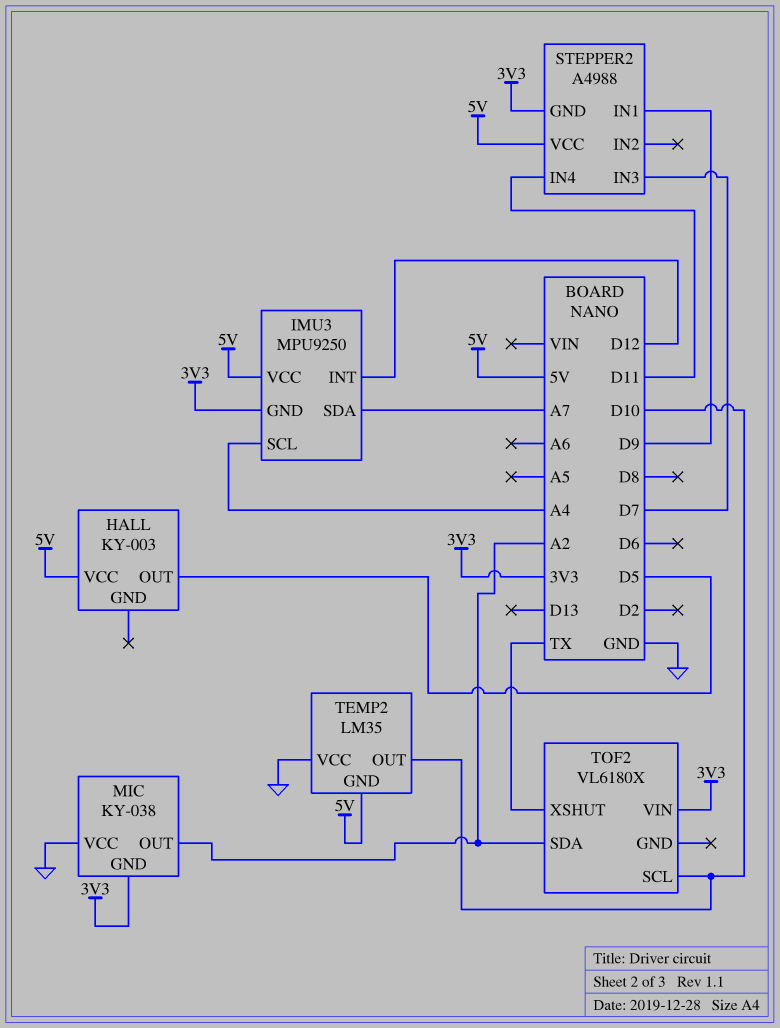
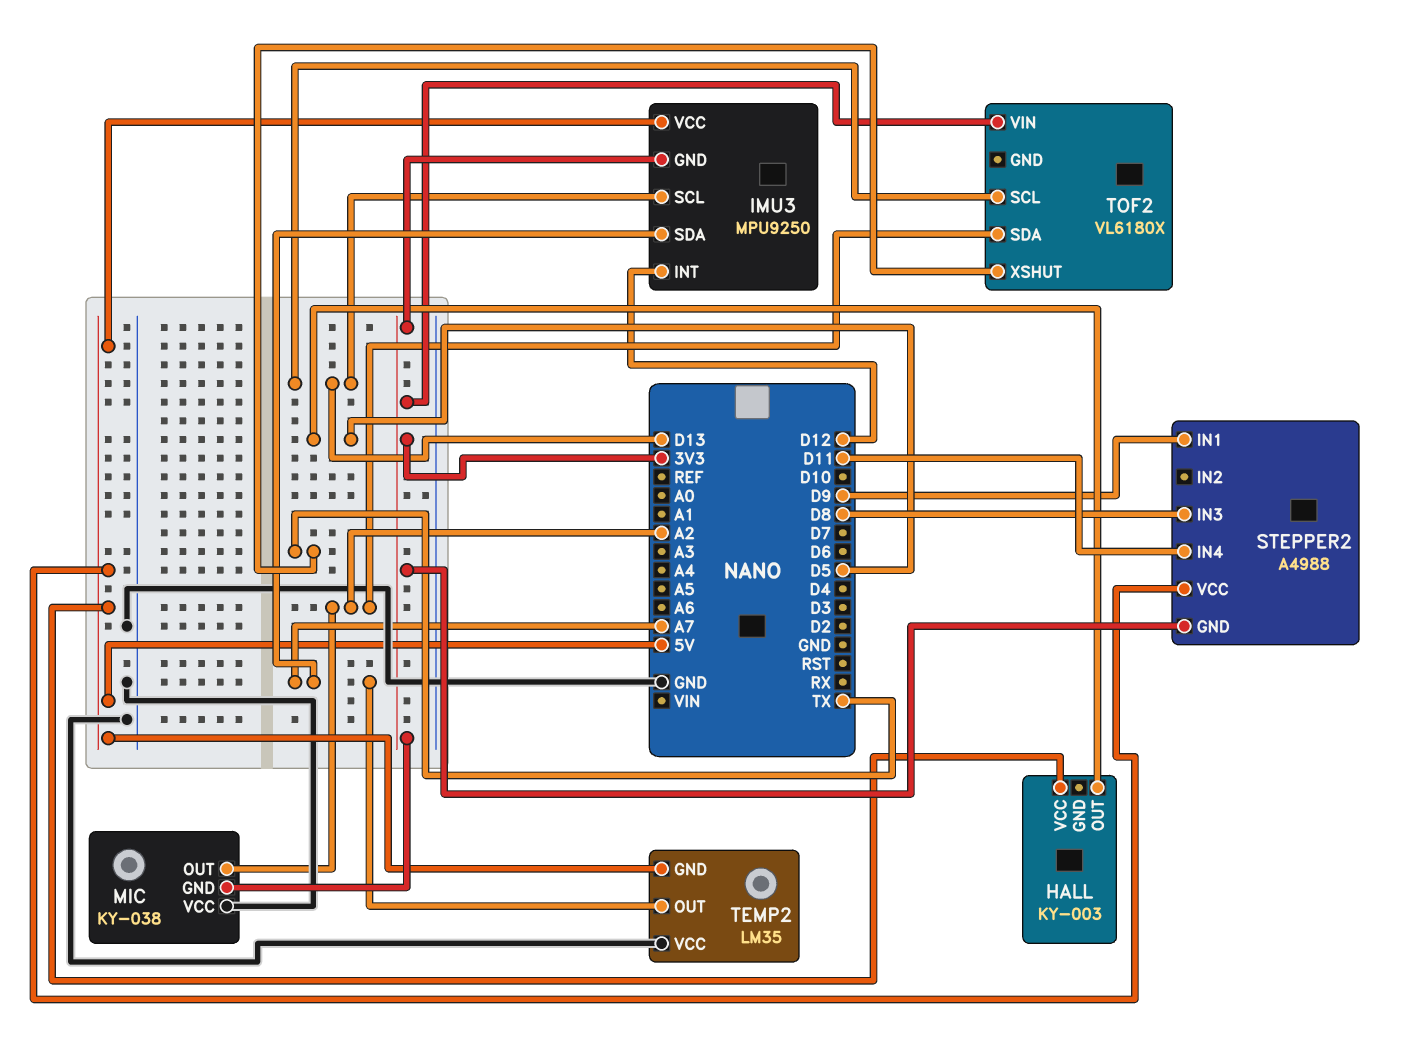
IMU3 pin SCL: A4 -> D13
STEPPER2 pin IN3: D7 -> D8
TEMP2 pin OUT: D10 -> A7
TOF2 pin SCL: D10 -> D13

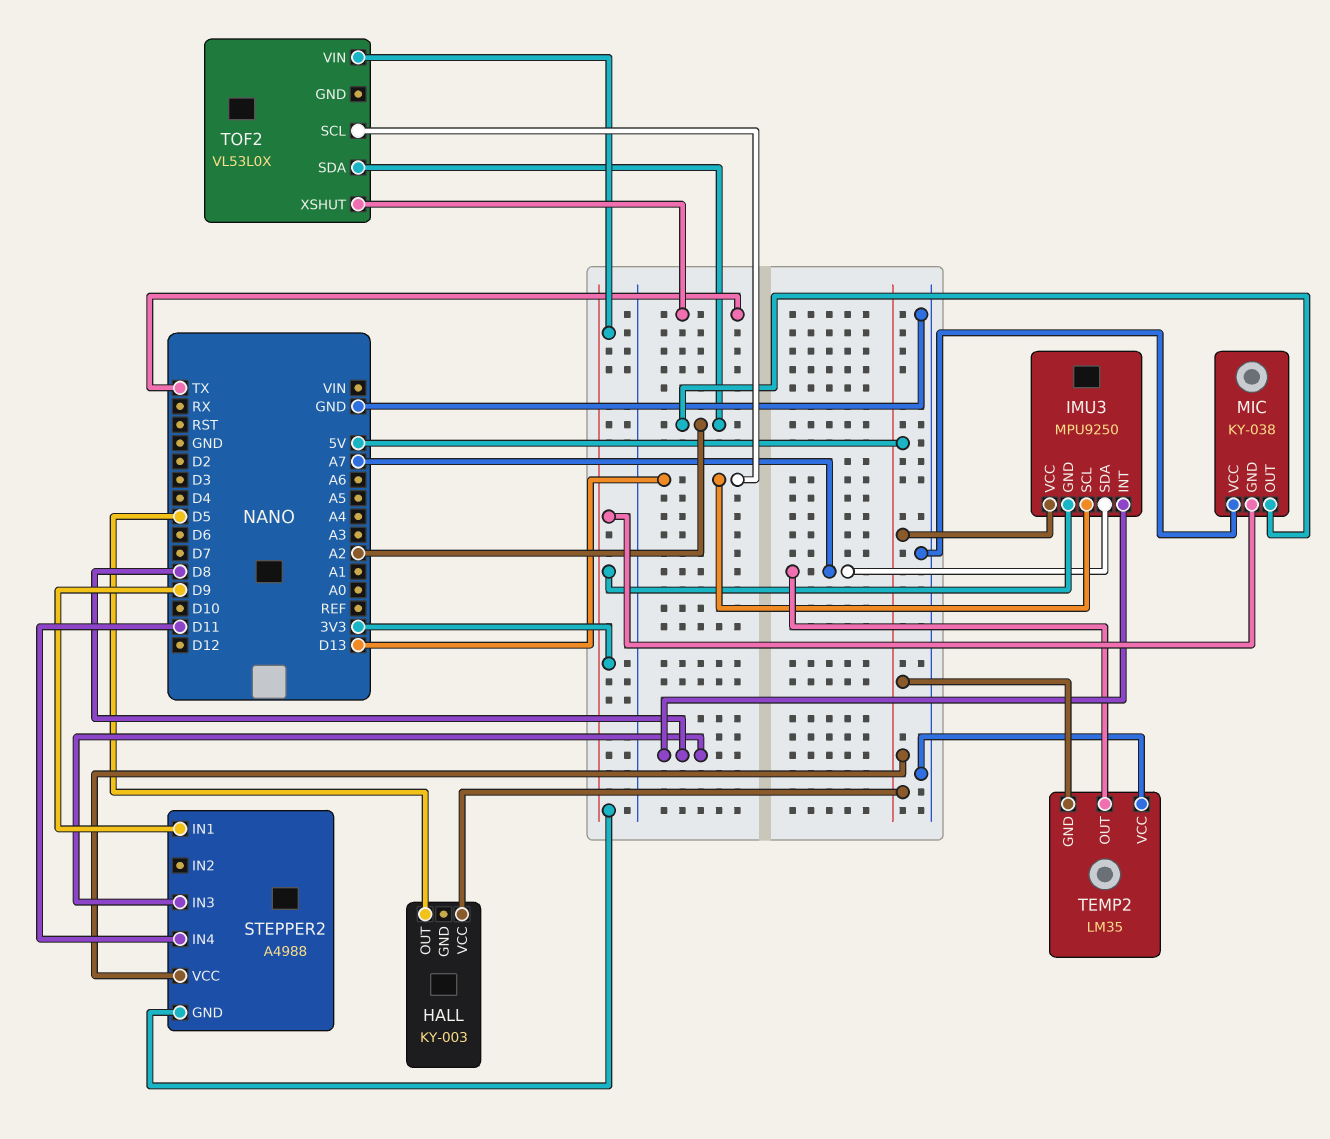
IMU3 pin INT: D12 -> D8
TOF2: VL6180X -> VL53L0X

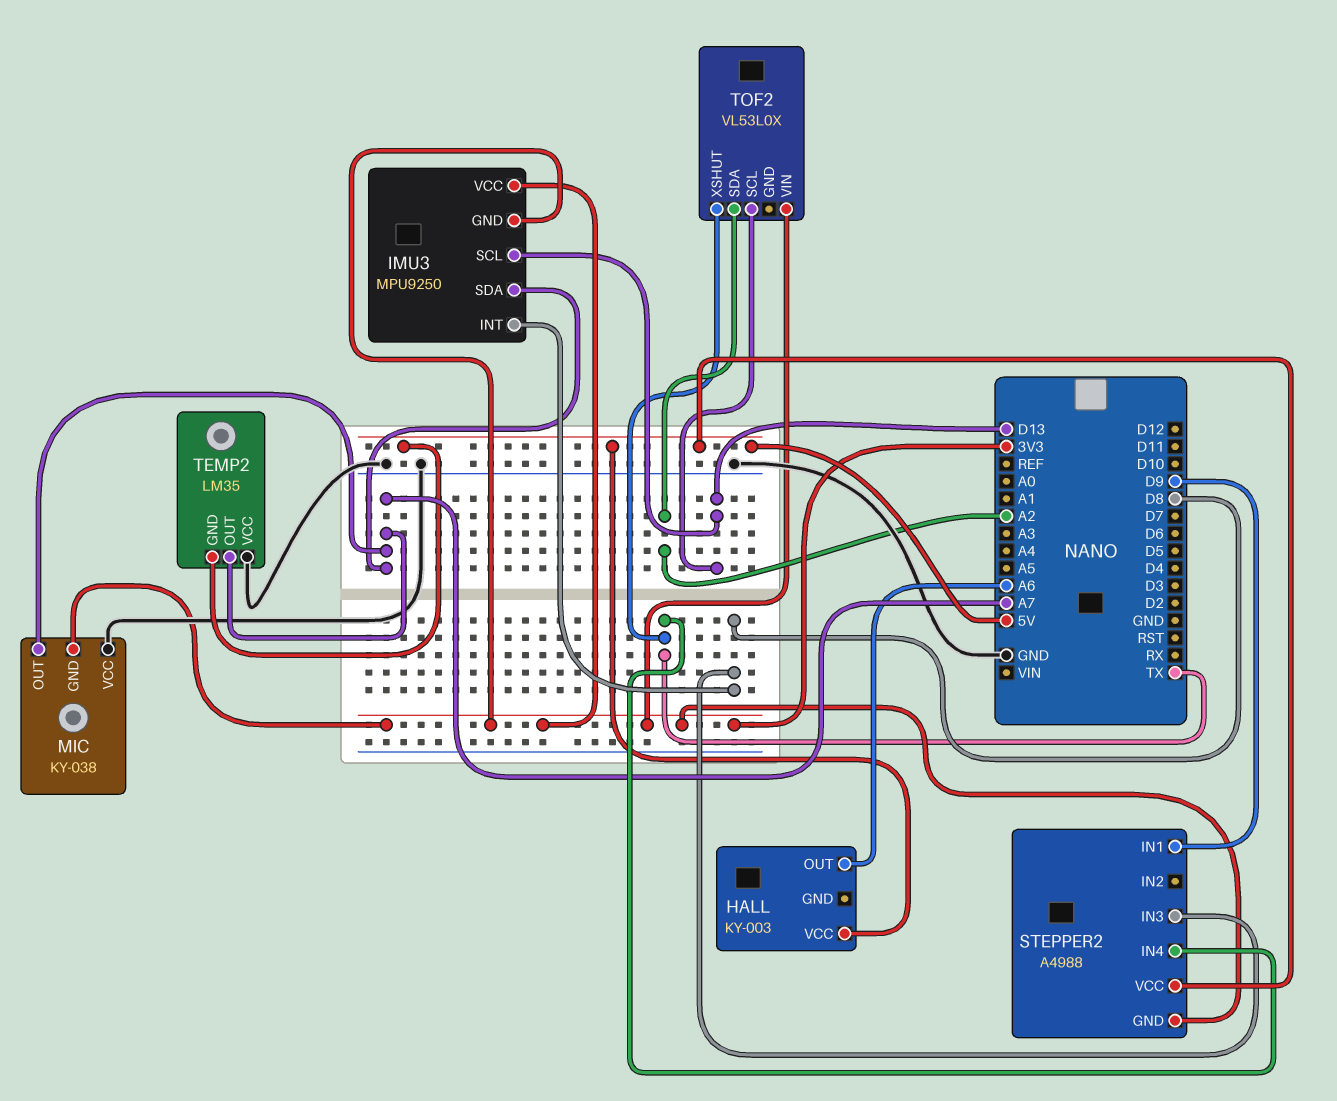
HALL pin OUT: D5 -> A6
IMU3 pin VCC: 5V -> 3V3
MIC pin OUT: A2 -> A7
STEPPER2 pin IN4: D11 -> TX

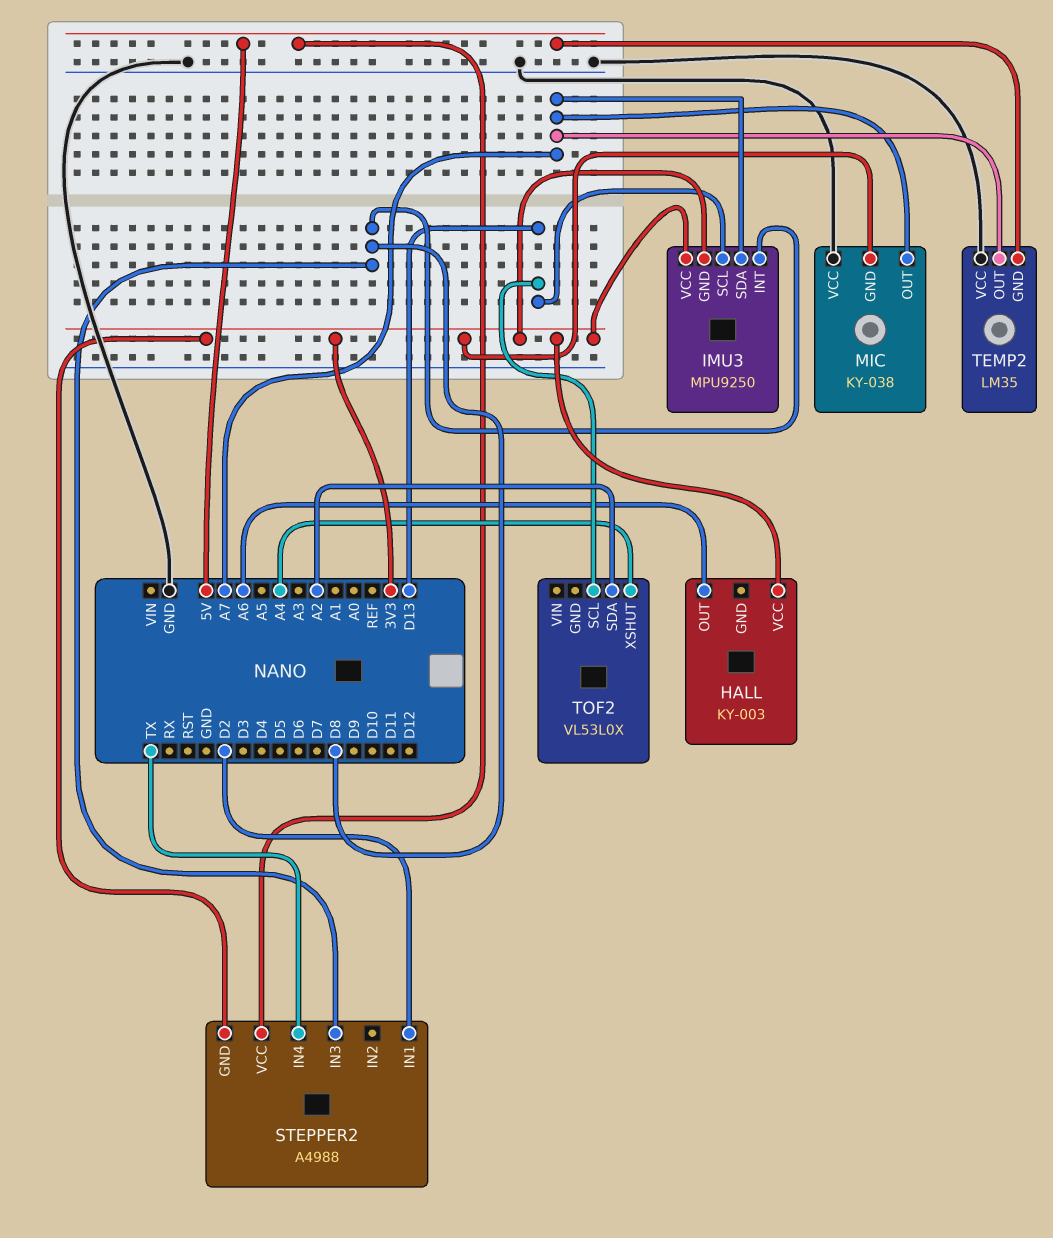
HALL pin VCC: 5V -> 3V3
STEPPER2 pin IN1: D9 -> D2
TOF2 pin VIN: 3V3 -> none
TOF2 pin XSHUT: TX -> A4

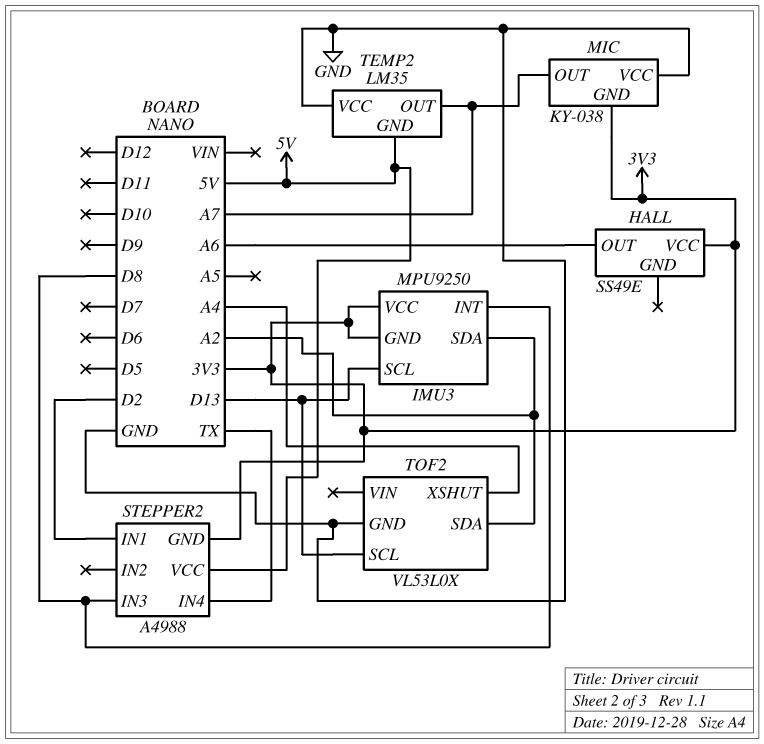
HALL: KY-003 -> SS49E
IMU3 pin SDA: A7 -> A2
TOF2 pin GND: none -> GND

